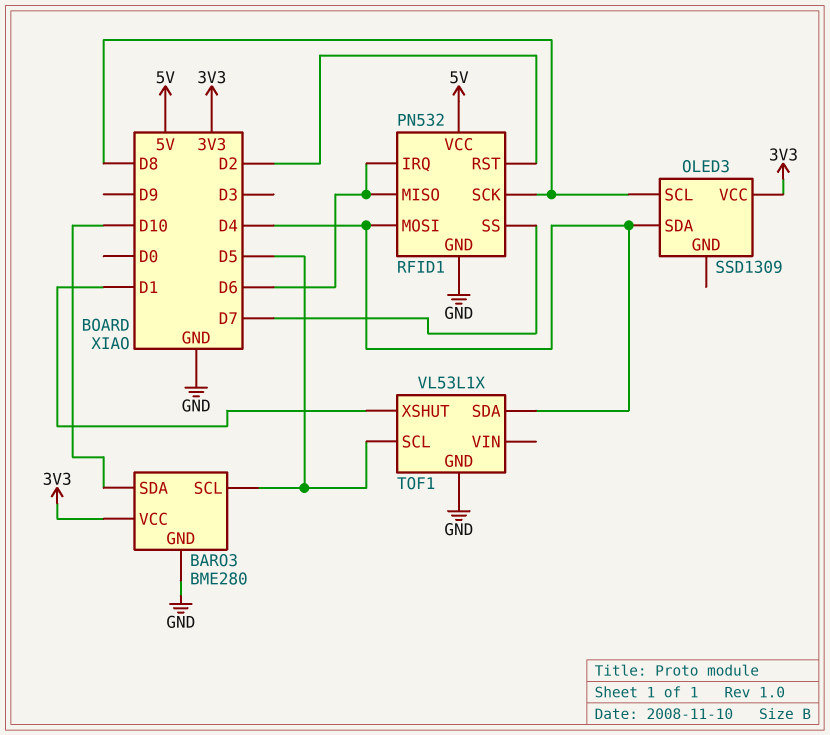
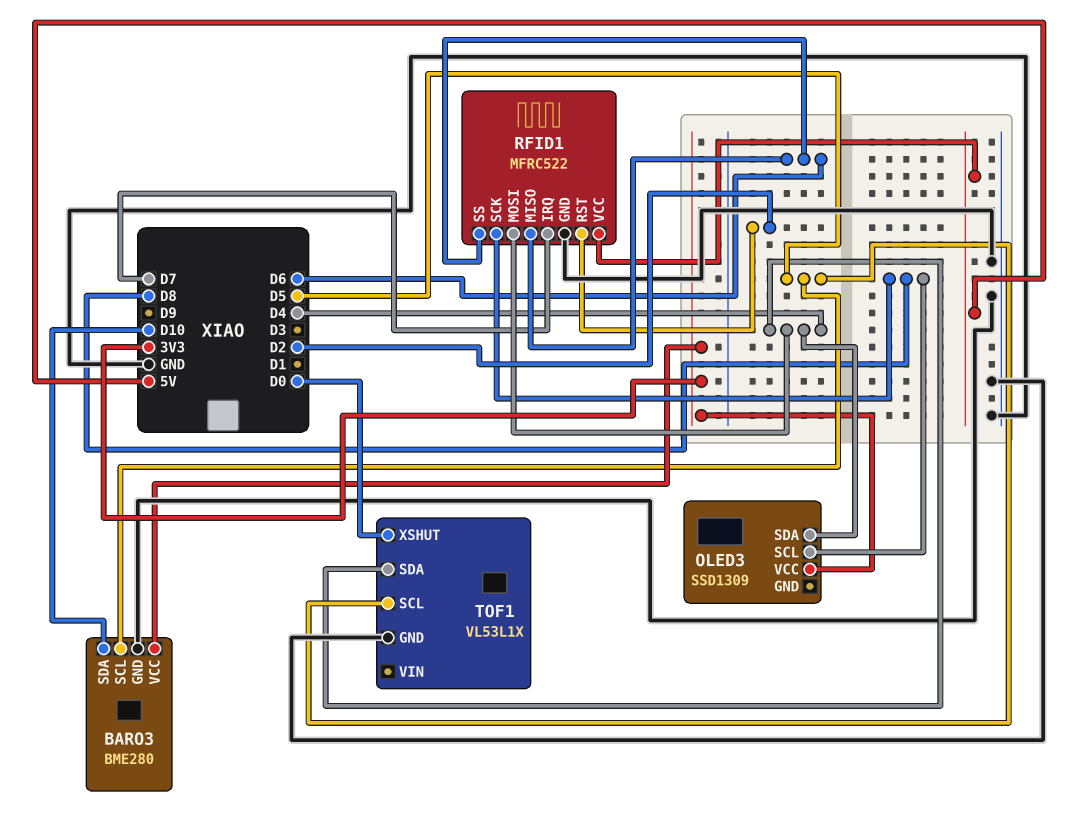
RFID1: PN532 -> MFRC522
RFID1 pin IRQ: D6 -> D7
RFID1 pin SS: D7 -> D6
TOF1 pin XSHUT: D1 -> D0

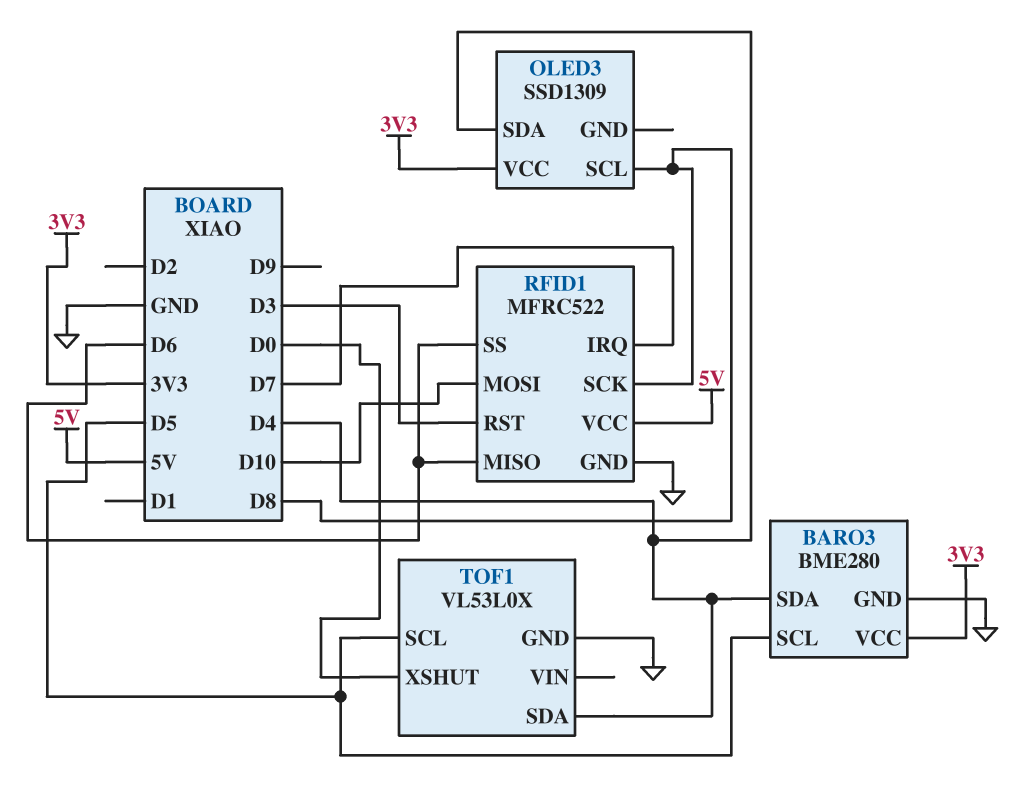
BARO3 pin SDA: D10 -> D4
RFID1 pin MOSI: D4 -> D10
RFID1 pin RST: D2 -> D3
TOF1: VL53L1X -> VL53L0X

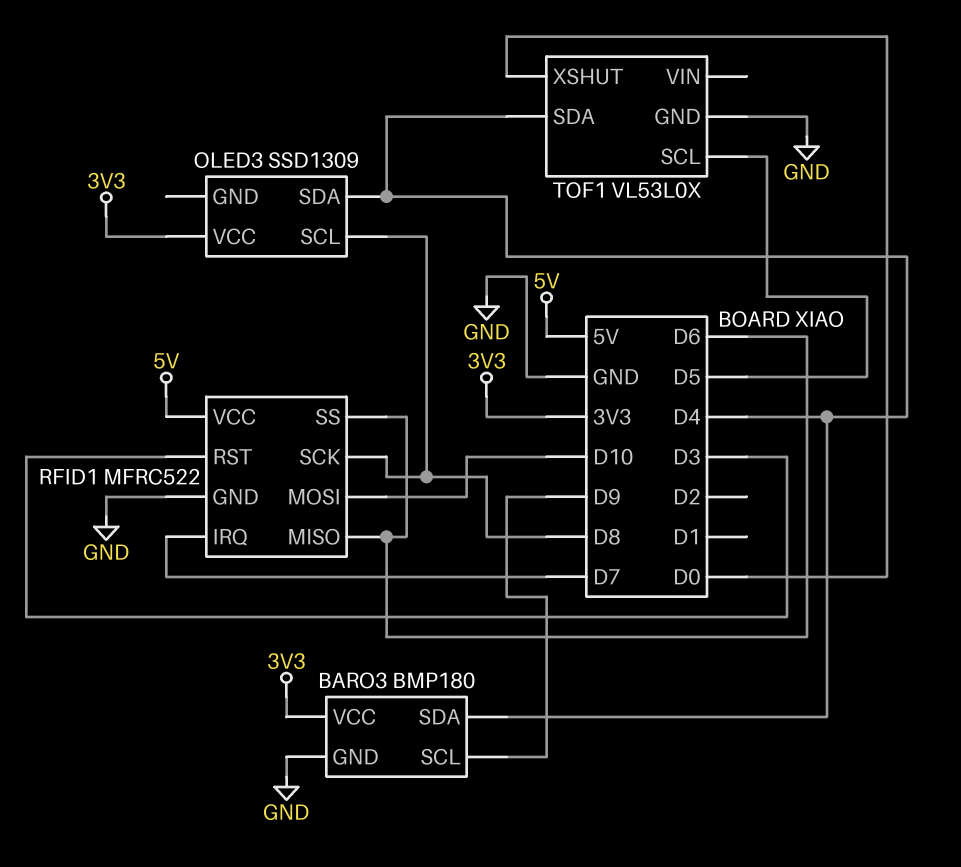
BARO3: BME280 -> BMP180
BARO3 pin SCL: D5 -> D9

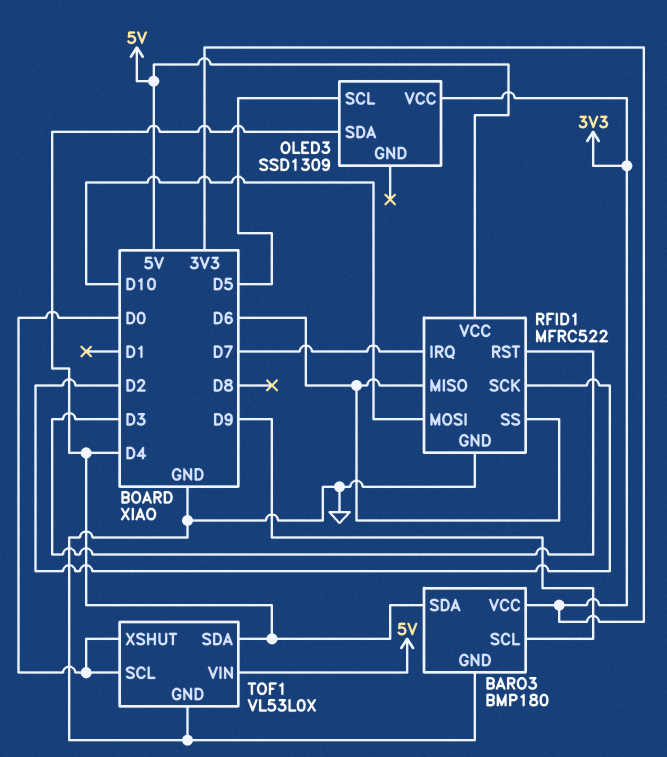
OLED3 pin SCL: D8 -> D5
RFID1 pin SCK: D8 -> D2
TOF1 pin SCL: D5 -> D0
TOF1 pin VIN: none -> 5V

